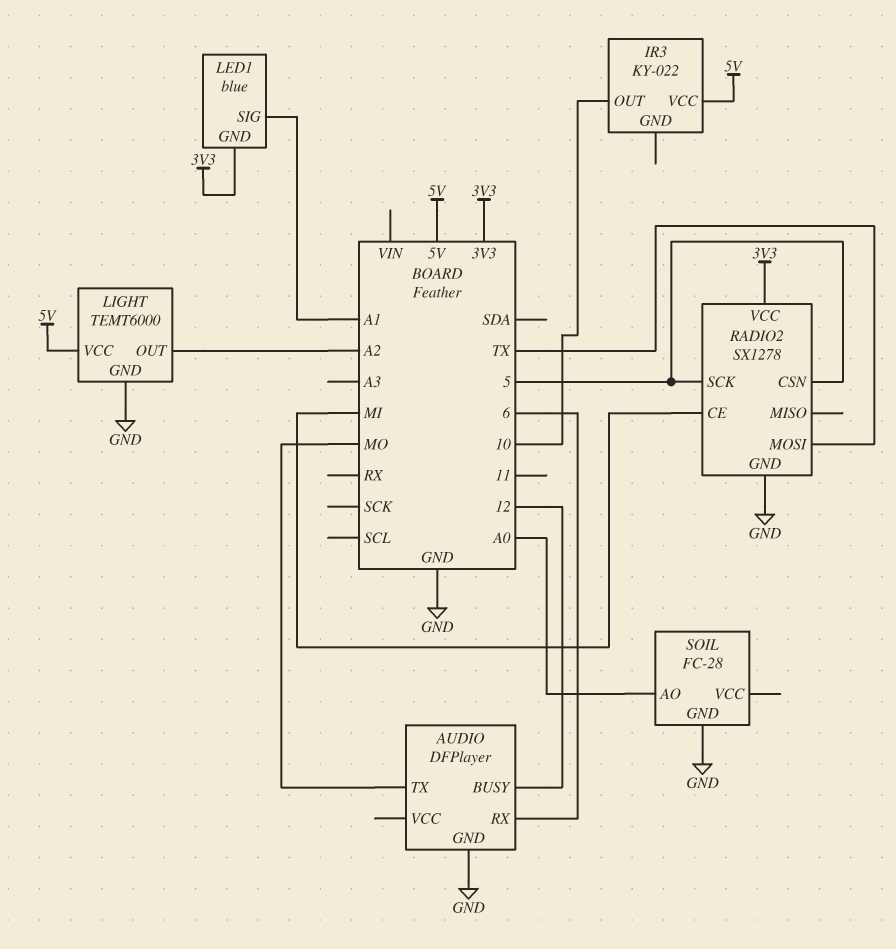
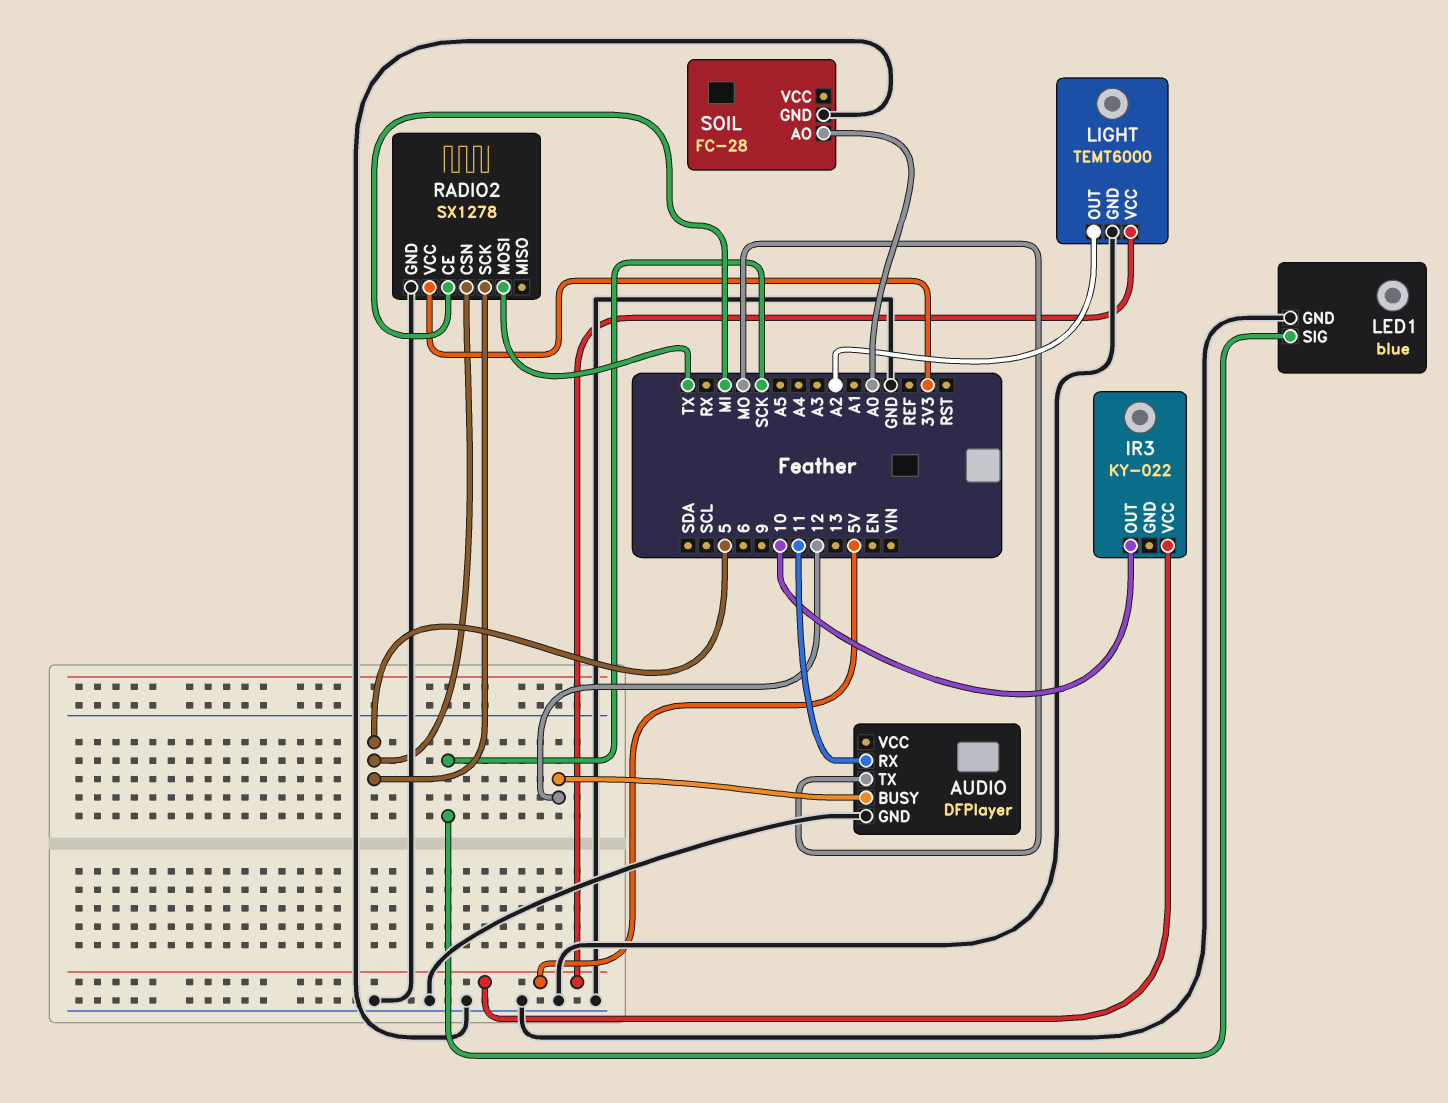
AUDIO pin RX: 6 -> 11
LED1 pin GND: 3V3 -> GND
LED1 pin SIG: A1 -> SCK

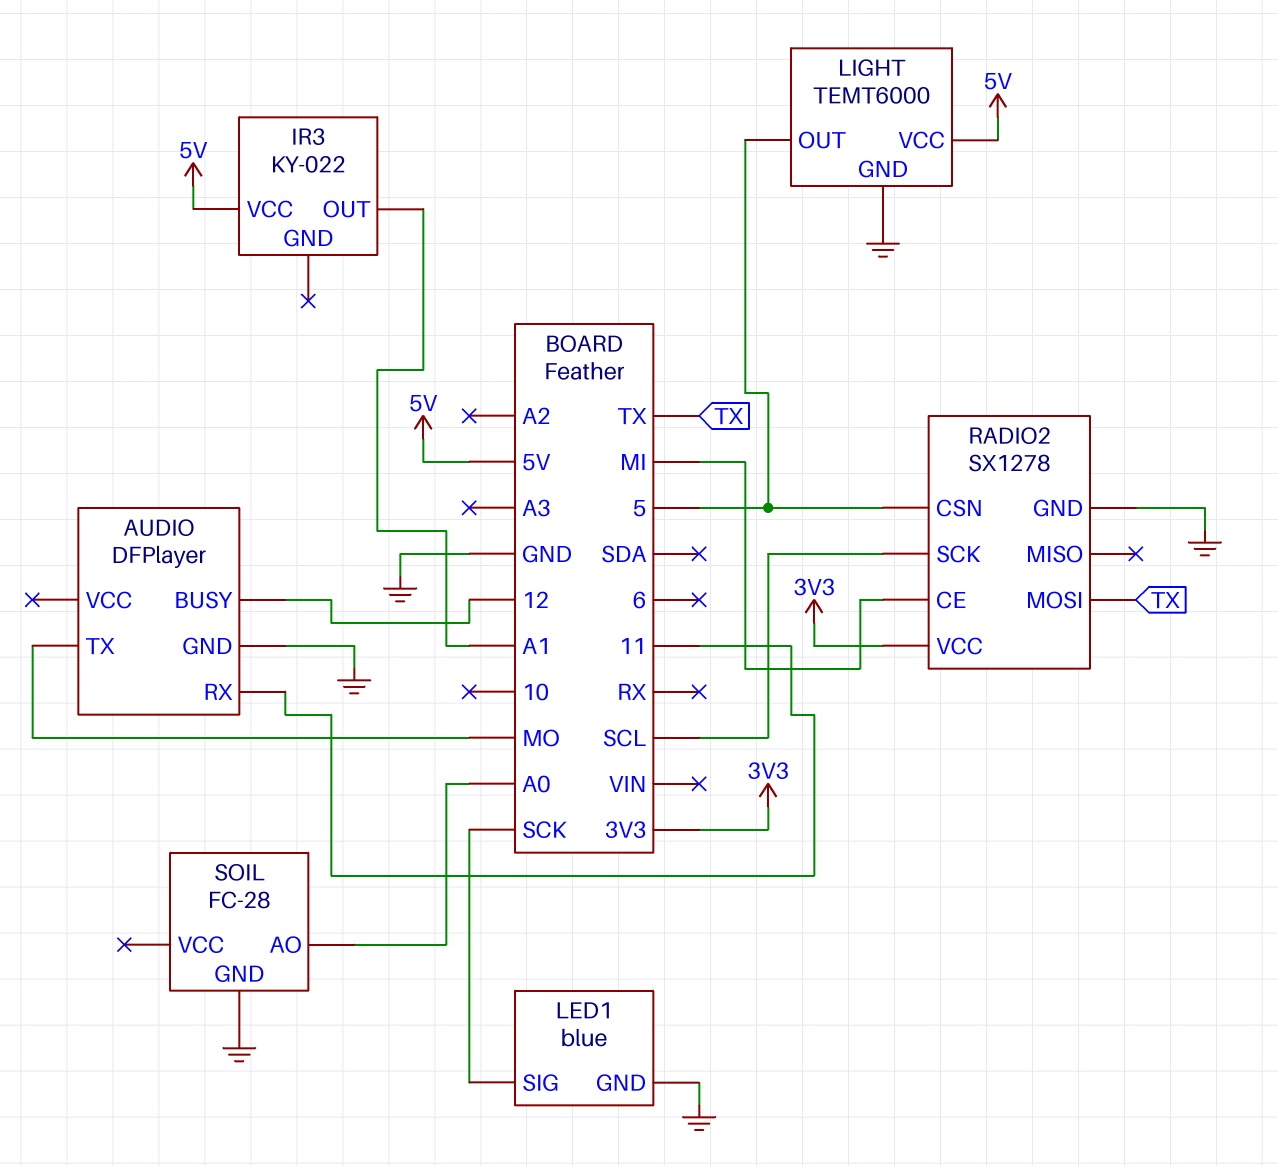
IR3 pin OUT: 10 -> A1
LIGHT pin OUT: A2 -> 5
RADIO2 pin SCK: 5 -> SCL

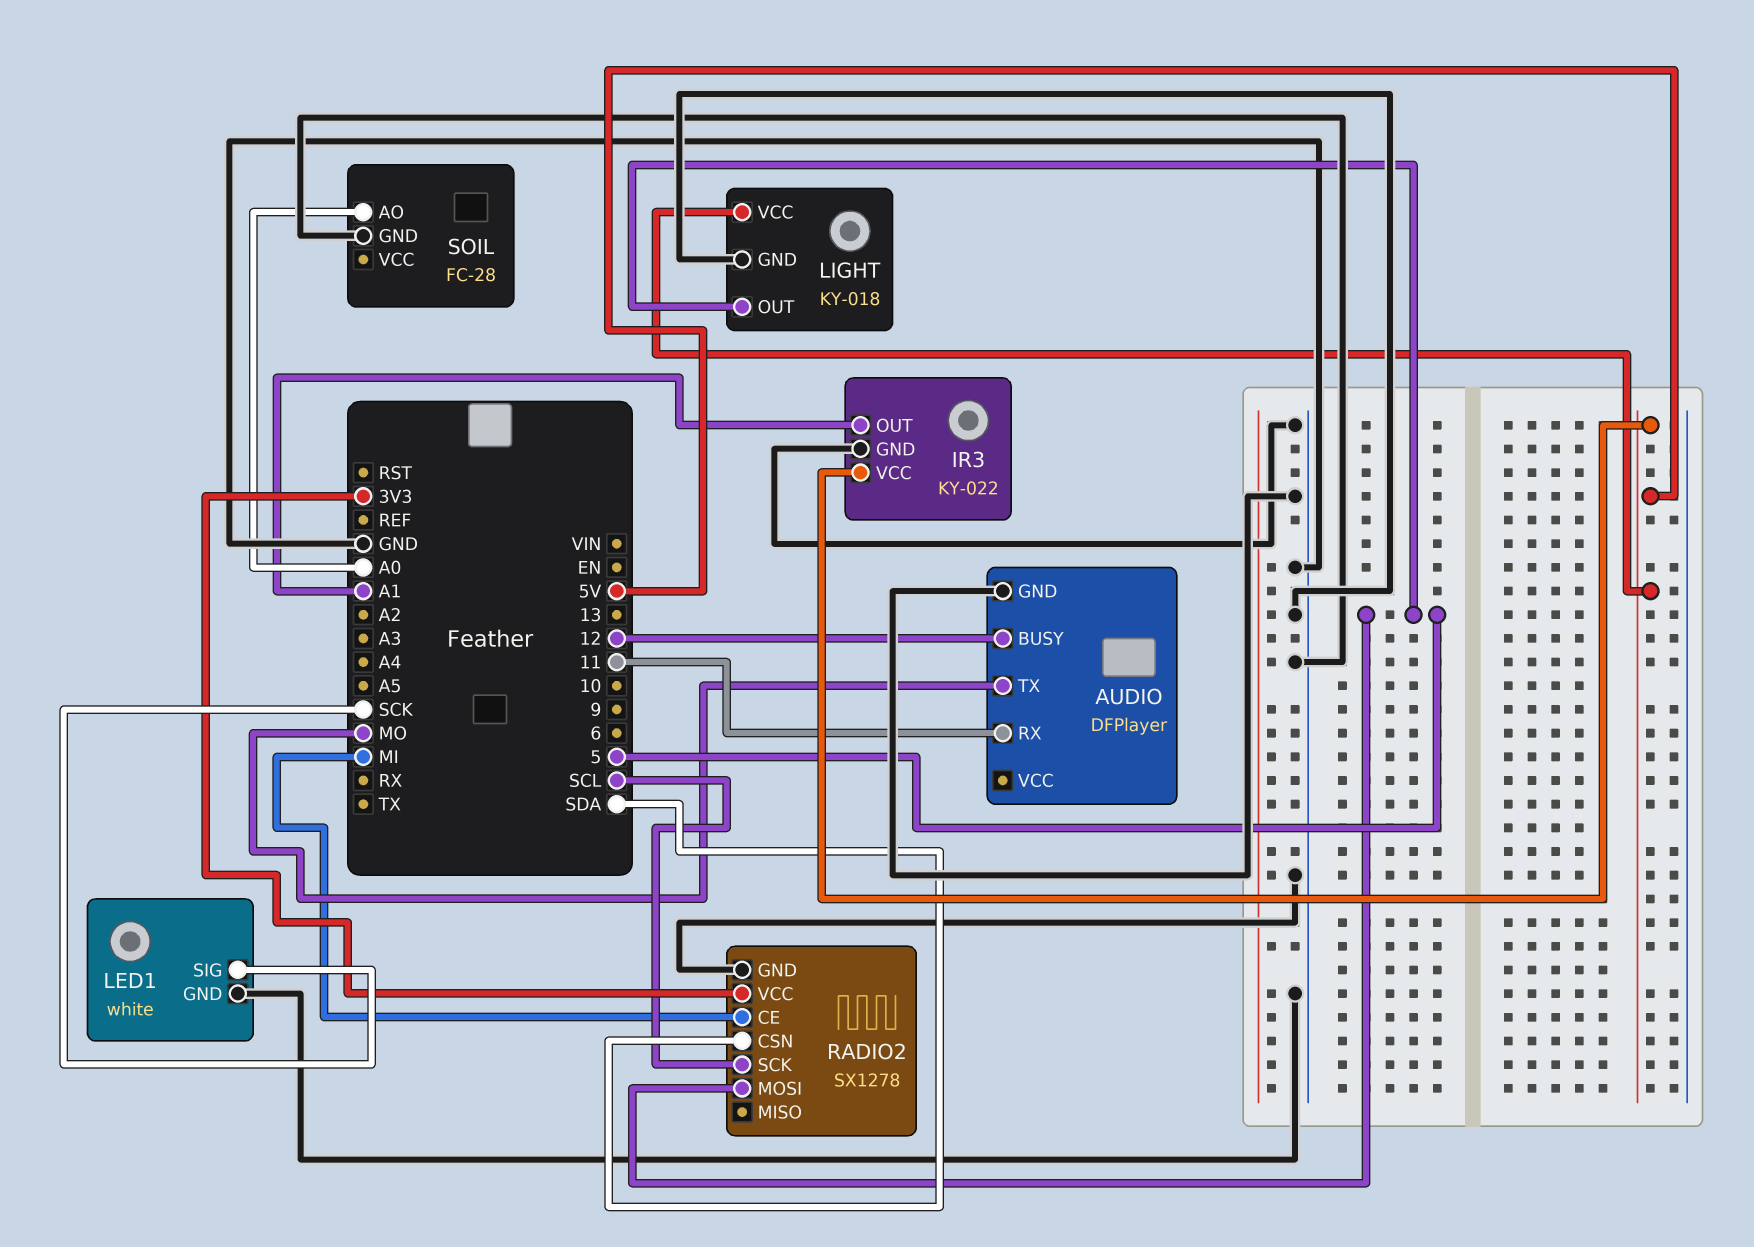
IR3 pin GND: none -> GND
LED1: blue -> white
LIGHT: TEMT6000 -> KY-018
RADIO2 pin CSN: 5 -> SDA
RADIO2 pin MOSI: TX -> 5

